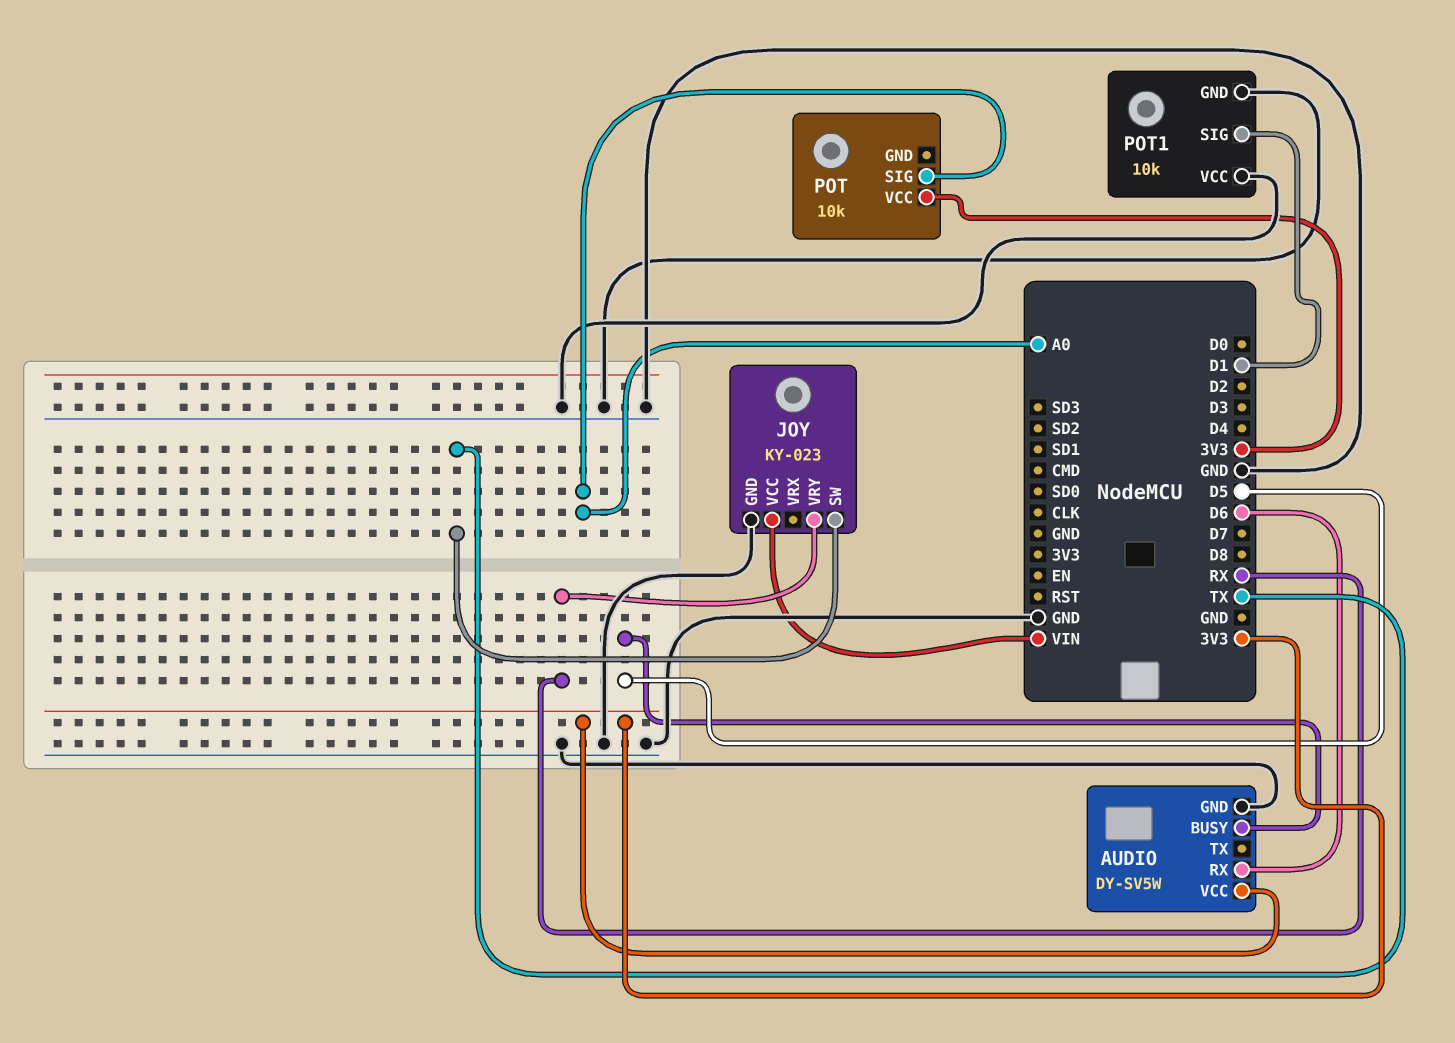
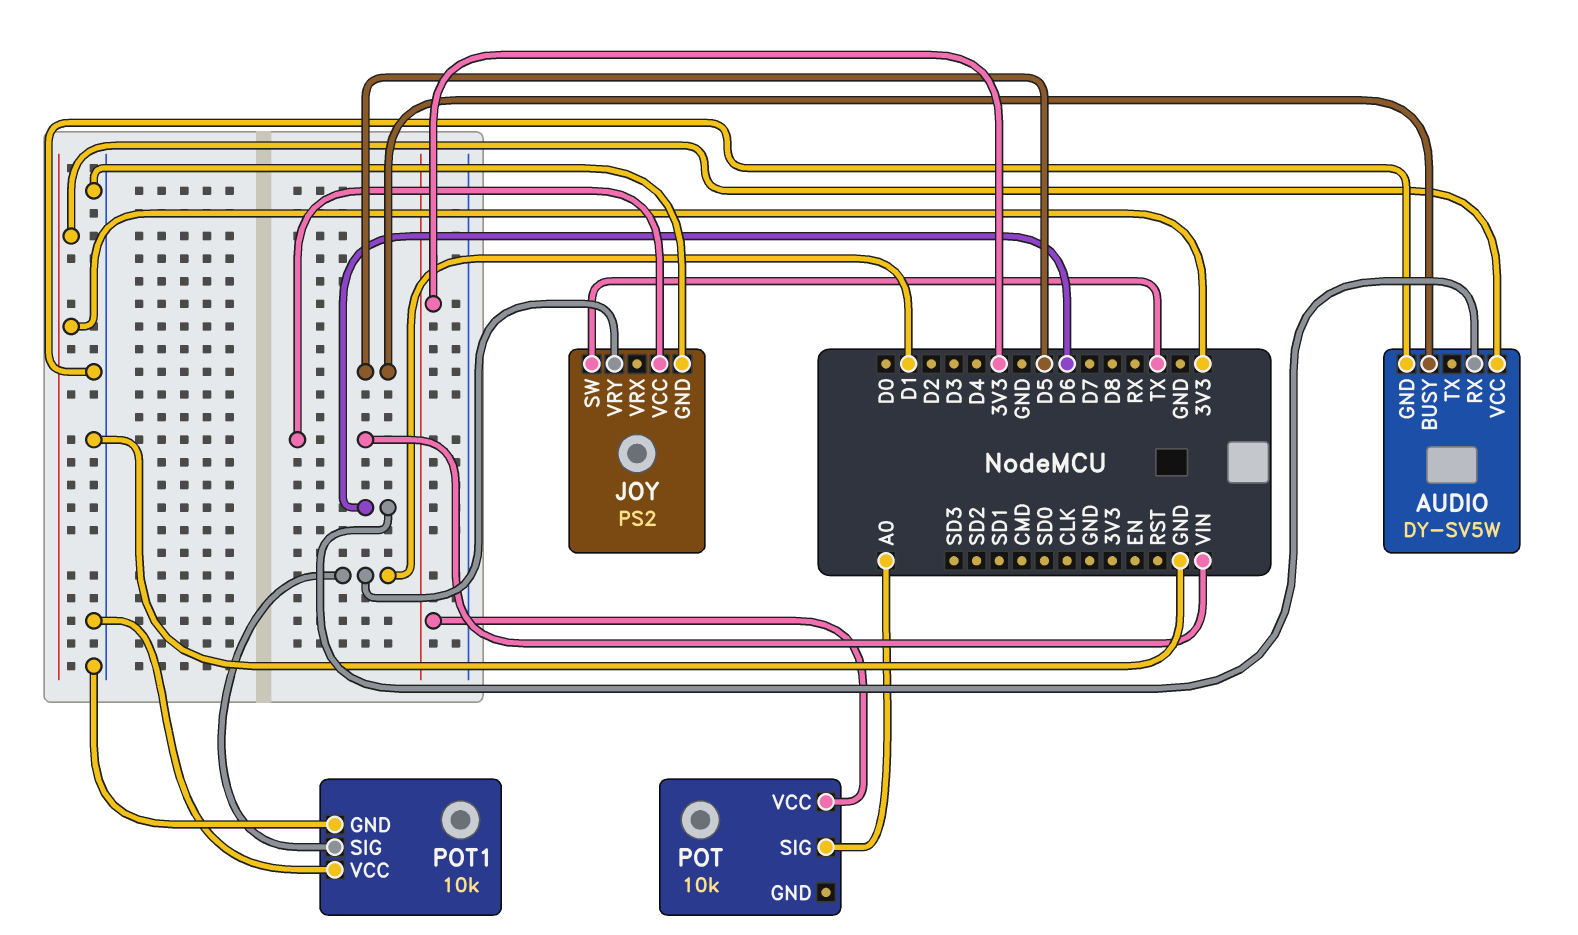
JOY: KY-023 -> PS2
JOY pin VRY: RX -> D1

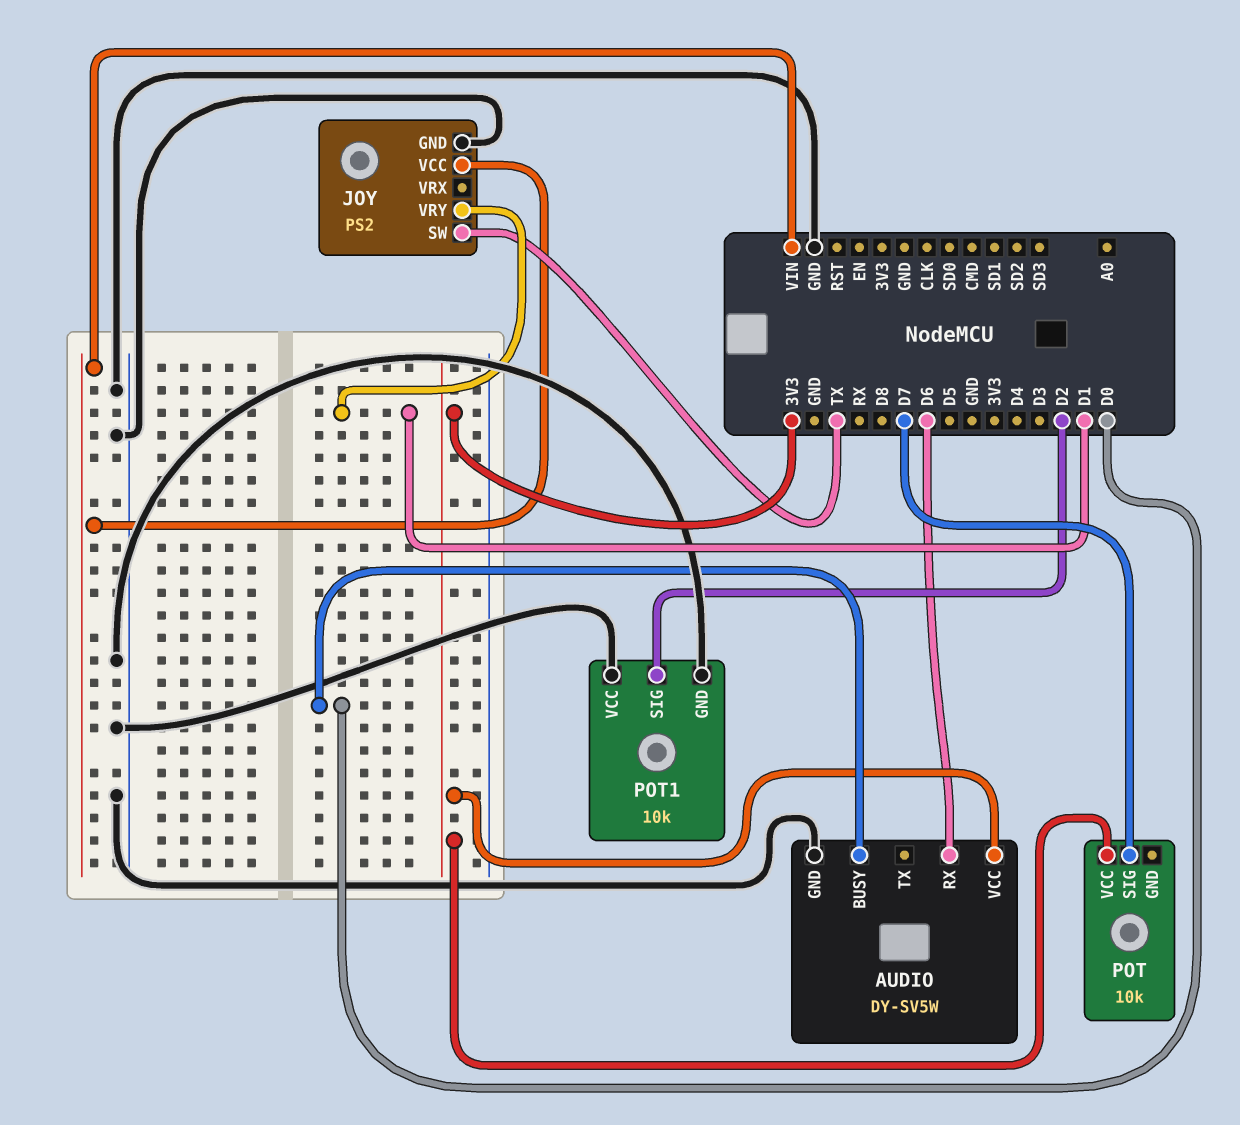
AUDIO pin BUSY: D5 -> D0
POT pin SIG: A0 -> D7
POT1 pin SIG: D1 -> D2

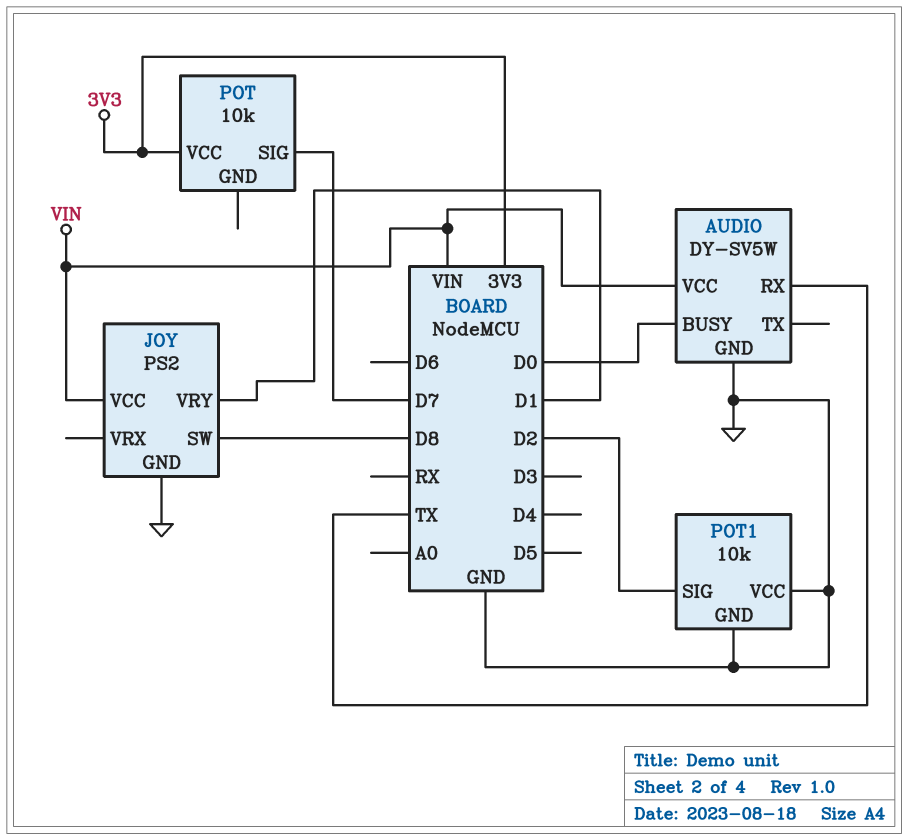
AUDIO pin RX: D6 -> TX
AUDIO pin VCC: 3V3 -> VIN
JOY pin SW: TX -> D8

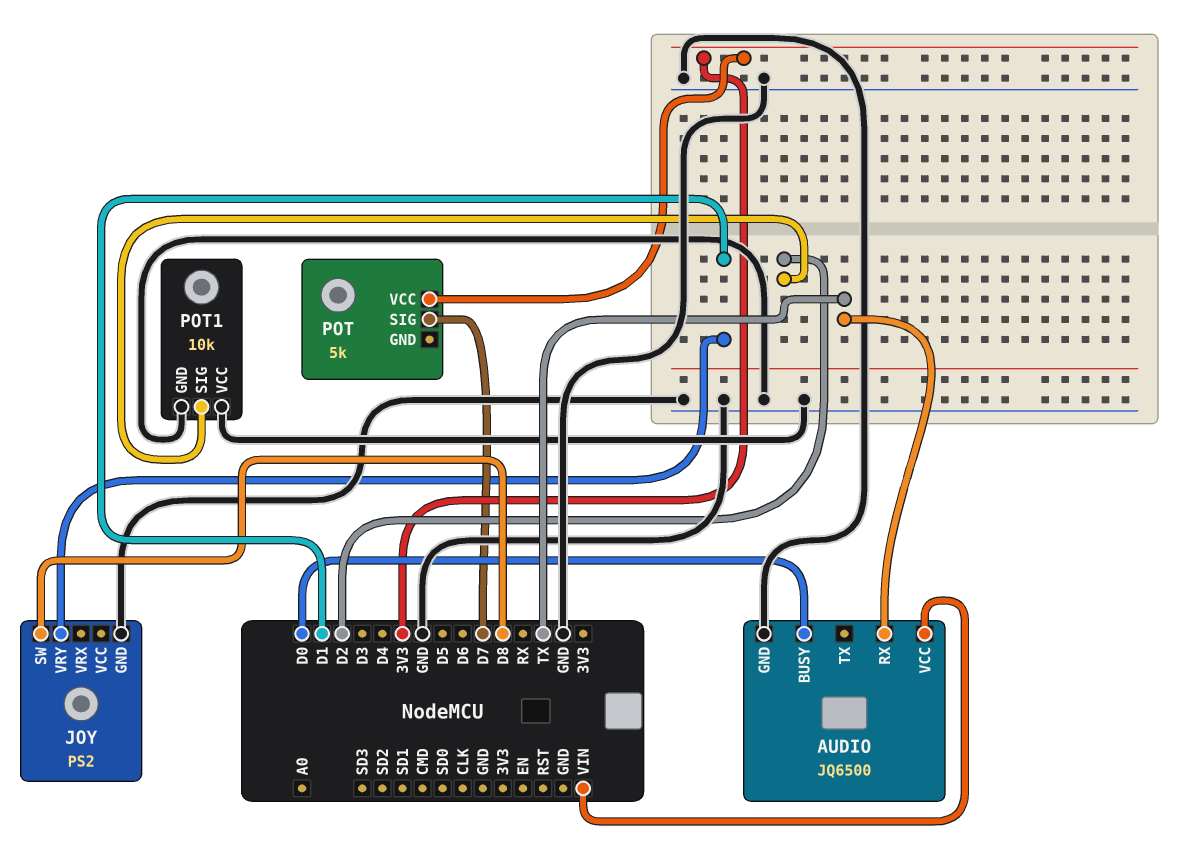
AUDIO: DY-SV5W -> JQ6500
JOY pin VCC: VIN -> none
POT: 10k -> 5k

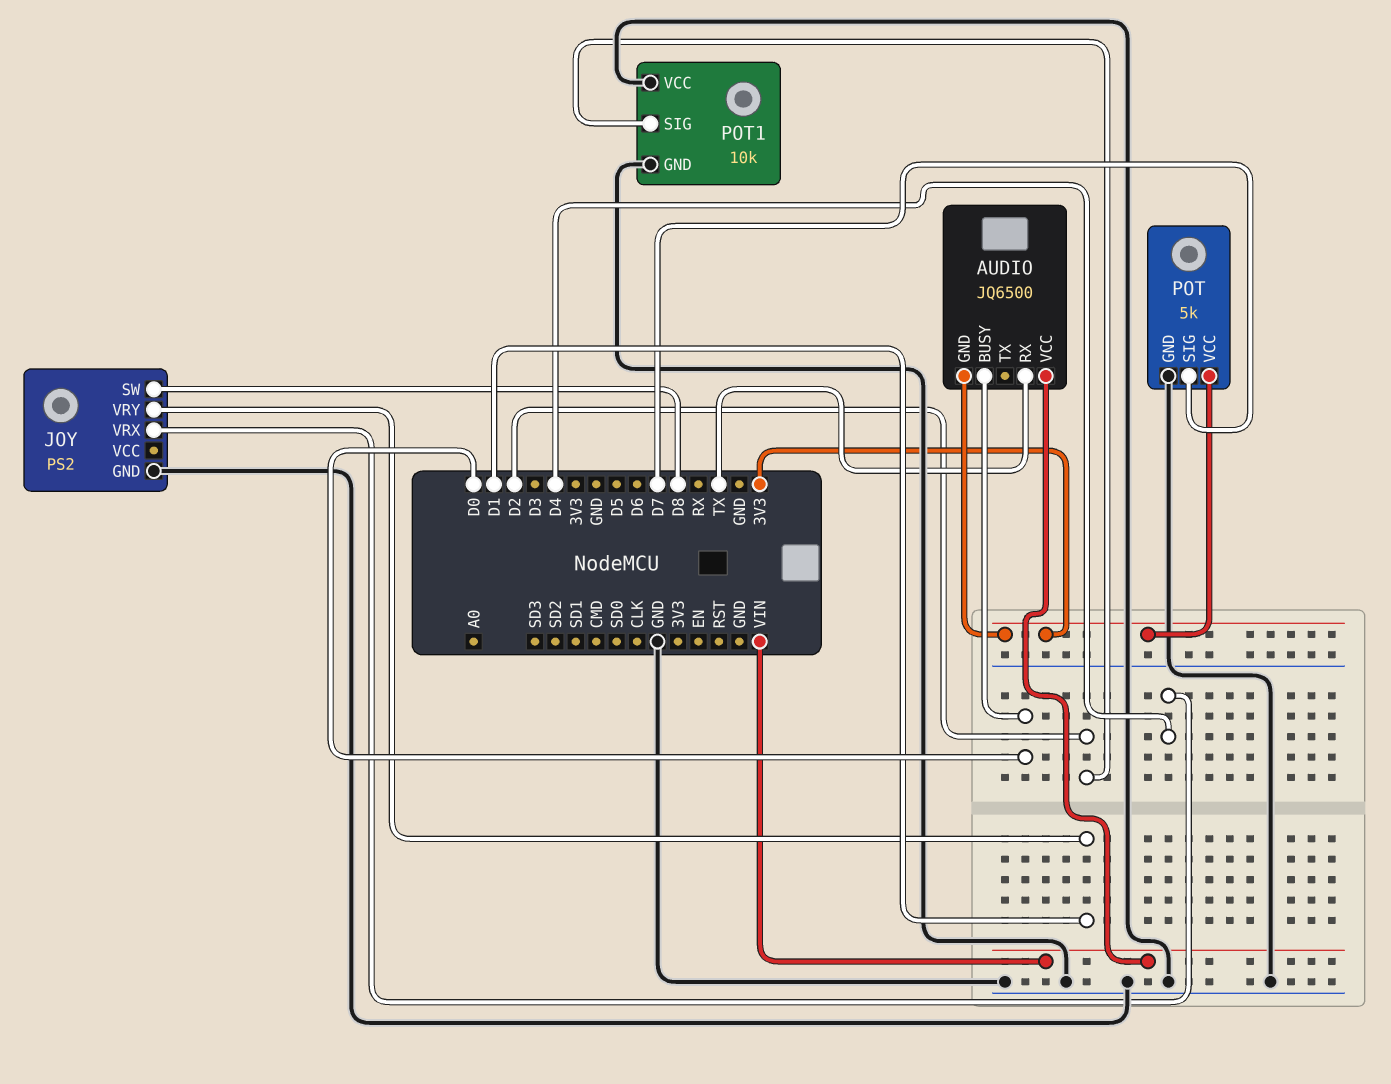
AUDIO pin GND: GND -> 3V3
JOY pin VRX: none -> D4
POT pin GND: none -> GND

